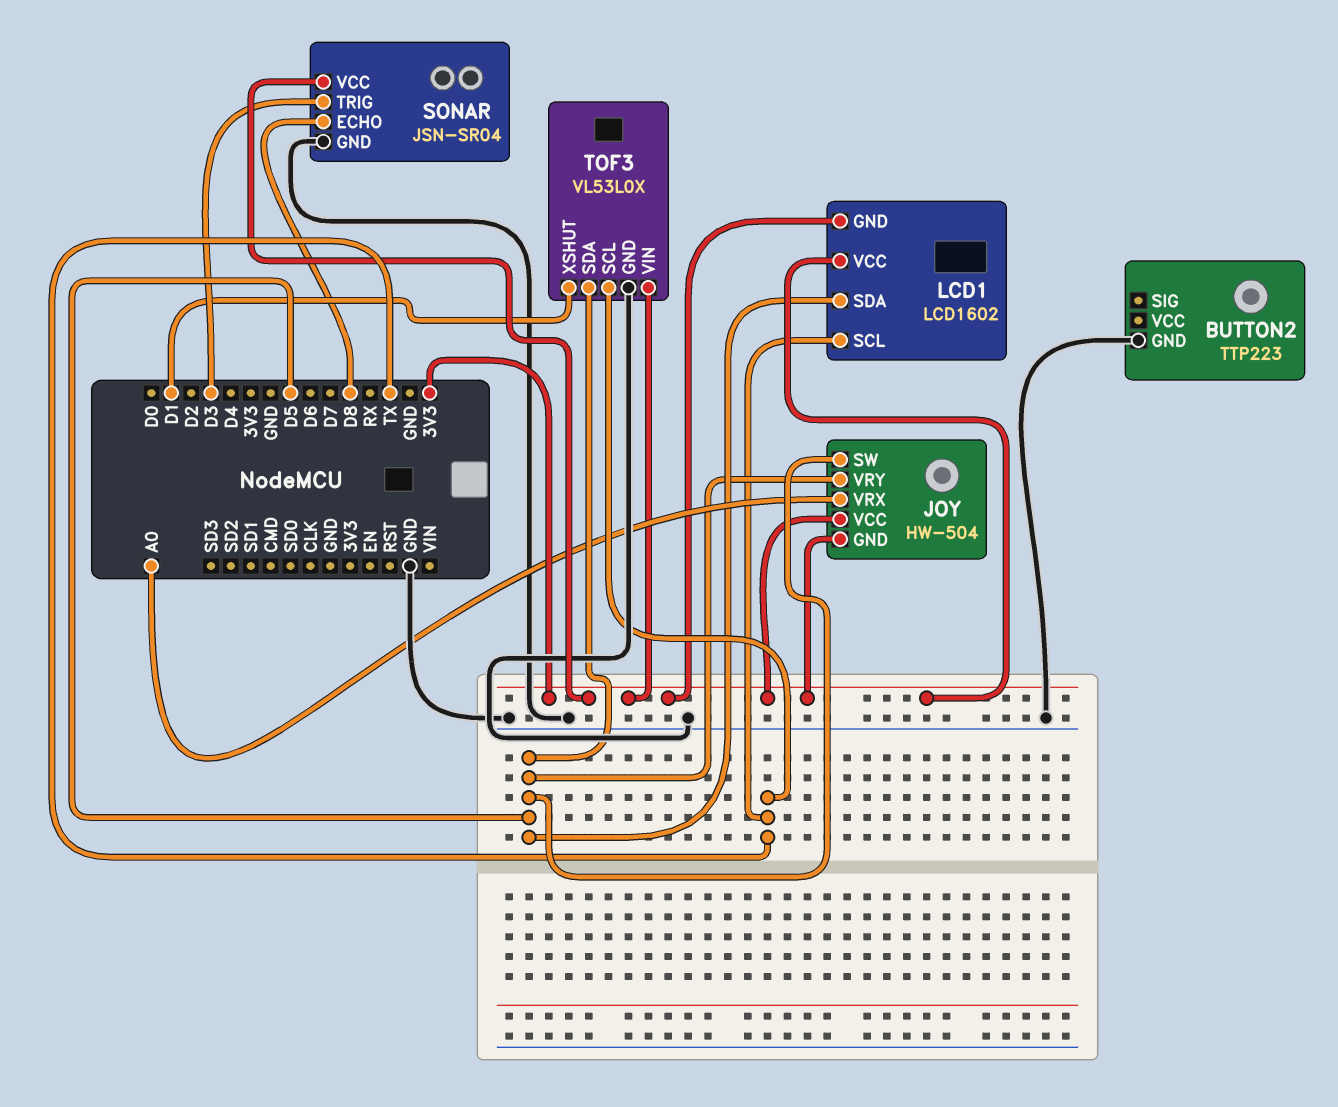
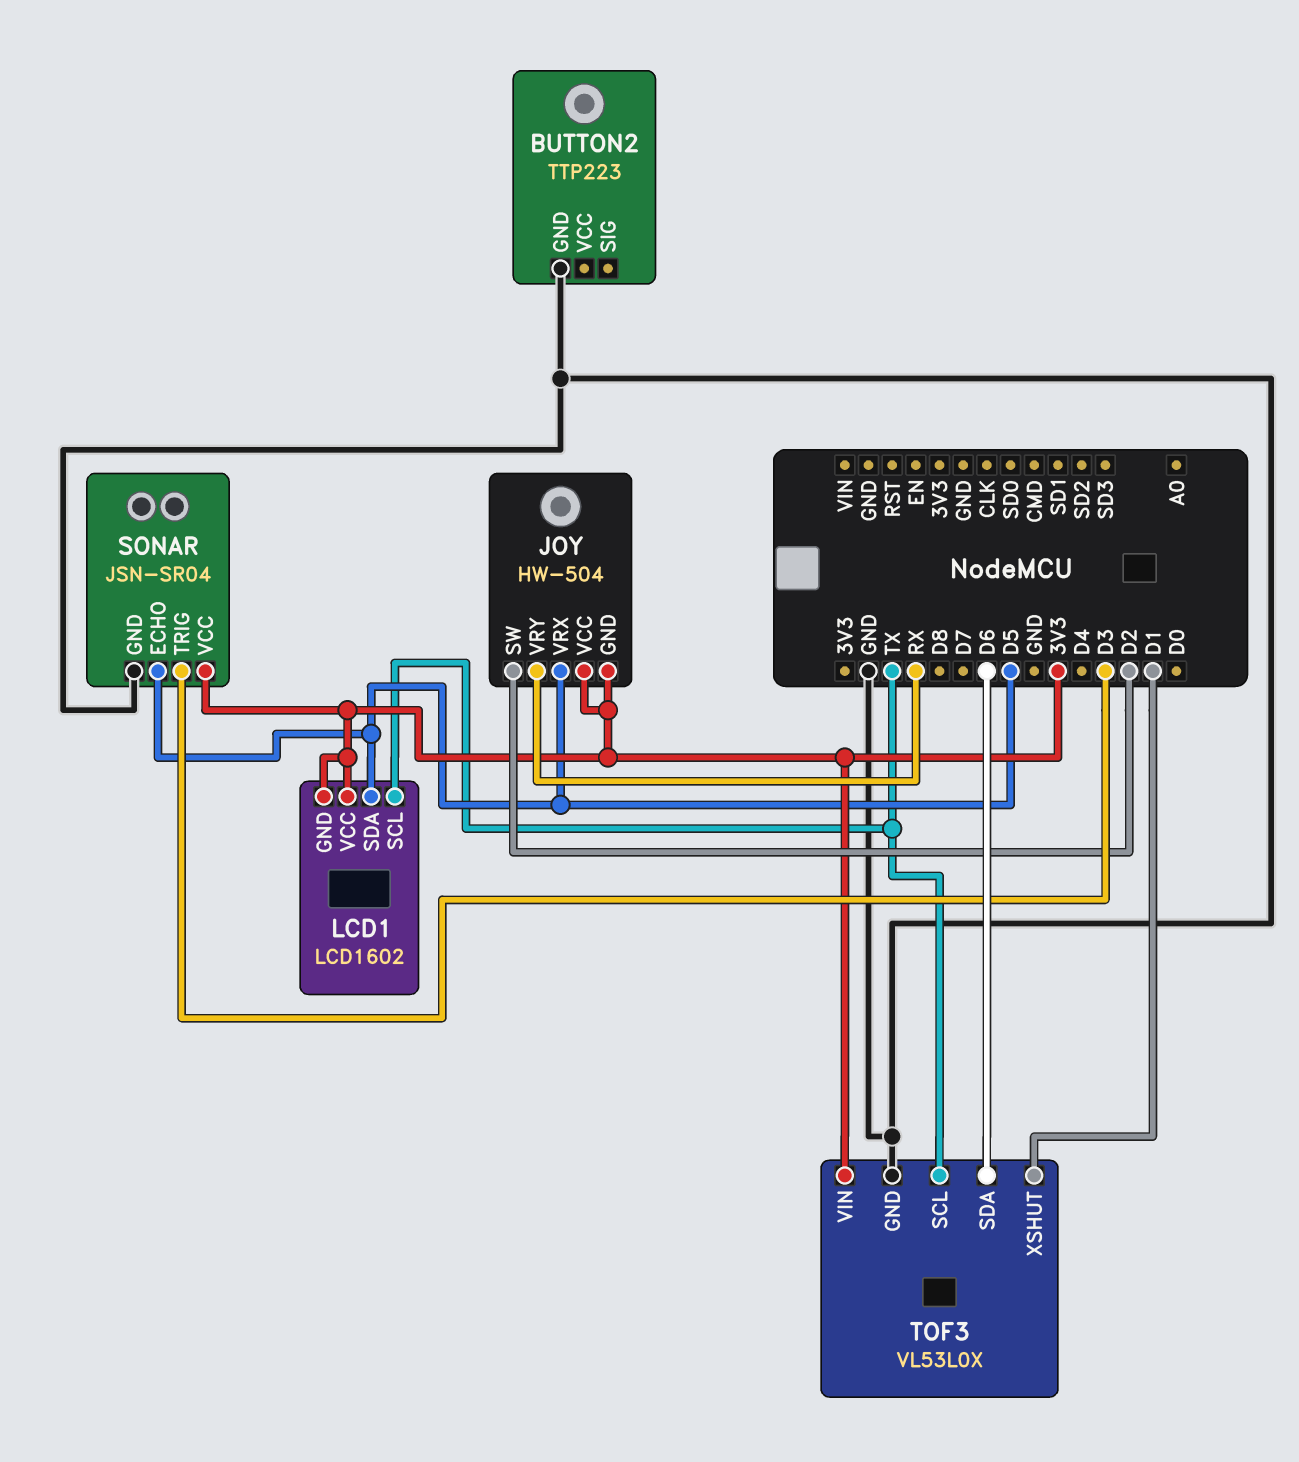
JOY pin SW: D5 -> D2
JOY pin VRX: A0 -> D5
JOY pin VRY: D5 -> RX
SONAR pin ECHO: D8 -> D5
TOF3 pin SDA: D5 -> D6

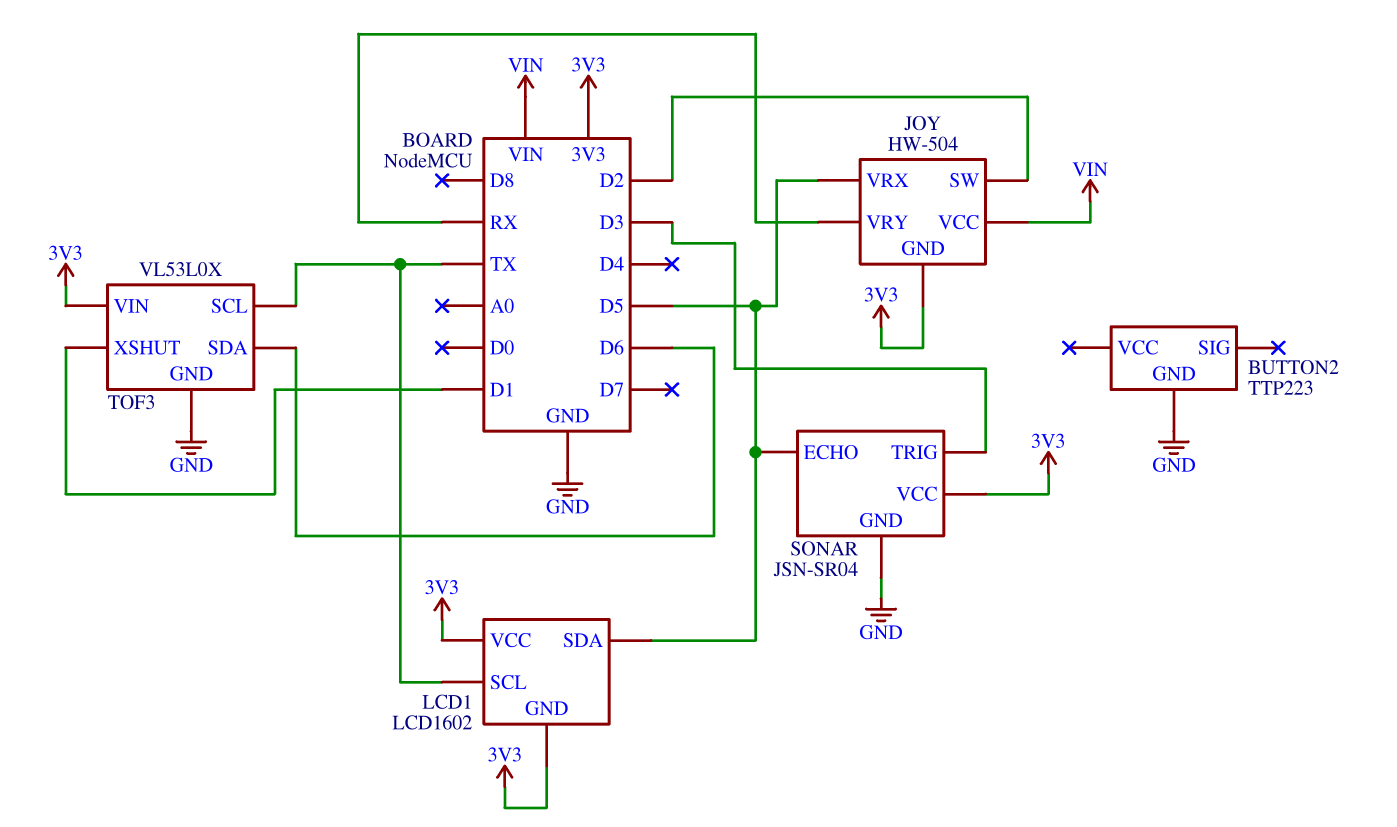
JOY pin VCC: 3V3 -> VIN

